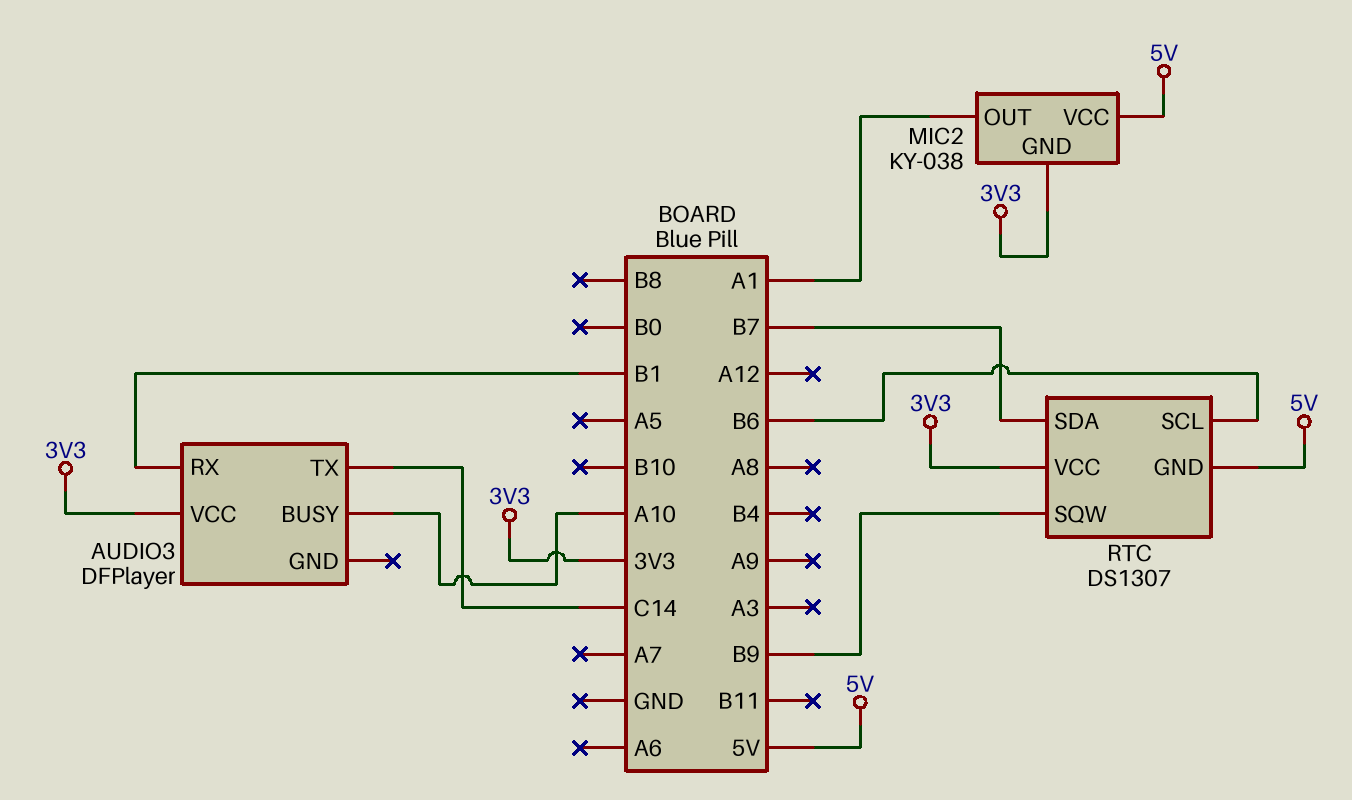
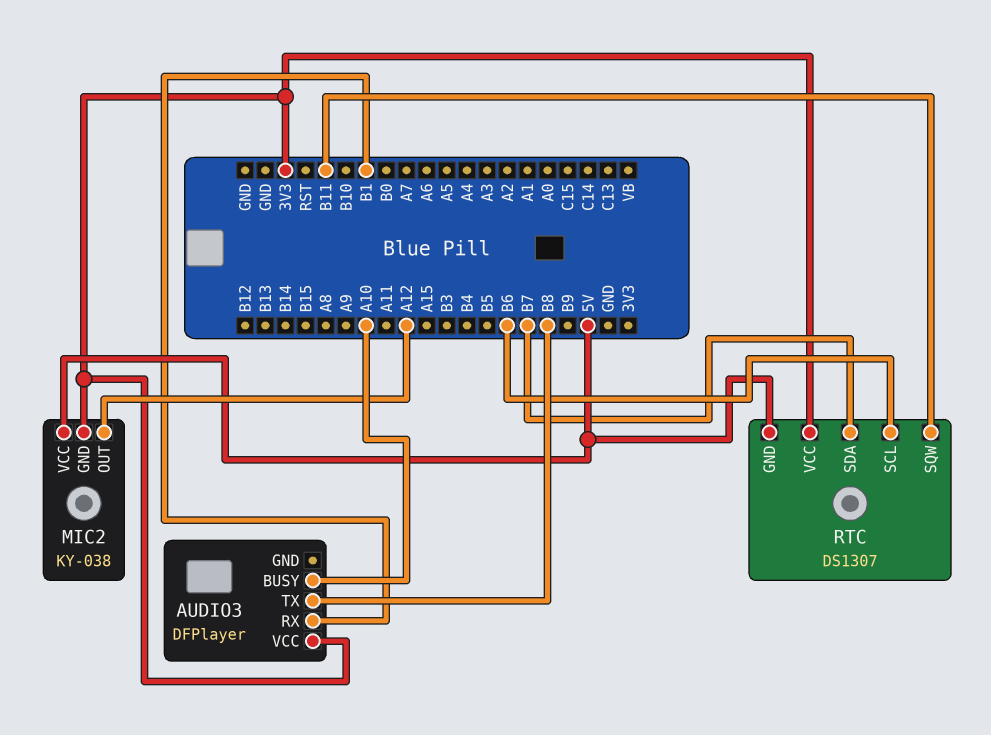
AUDIO3 pin TX: C14 -> B8
MIC2 pin OUT: A1 -> A12
RTC pin SQW: B9 -> B11

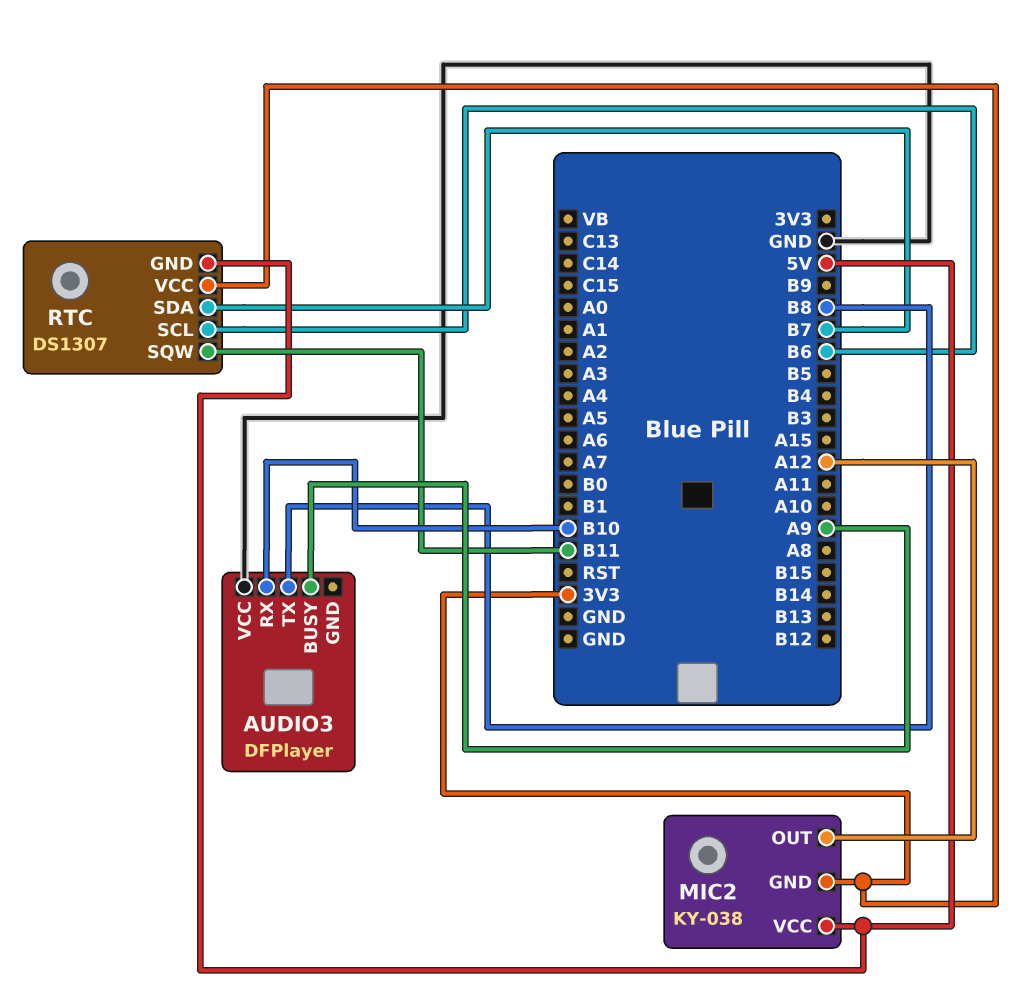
AUDIO3 pin BUSY: A10 -> A9
AUDIO3 pin RX: B1 -> B10
AUDIO3 pin VCC: 3V3 -> GND

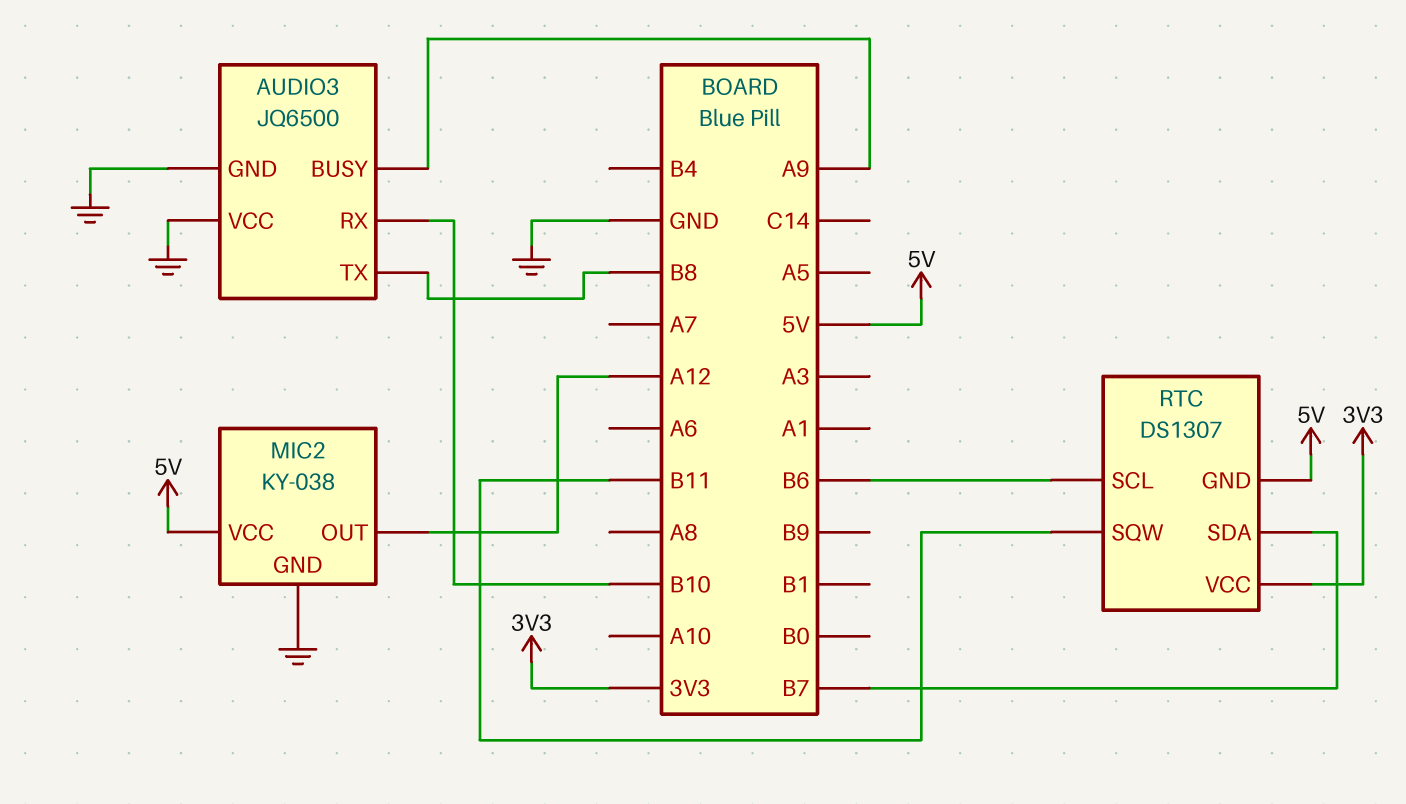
AUDIO3: DFPlayer -> JQ6500
AUDIO3 pin GND: none -> GND
MIC2 pin GND: 3V3 -> GND

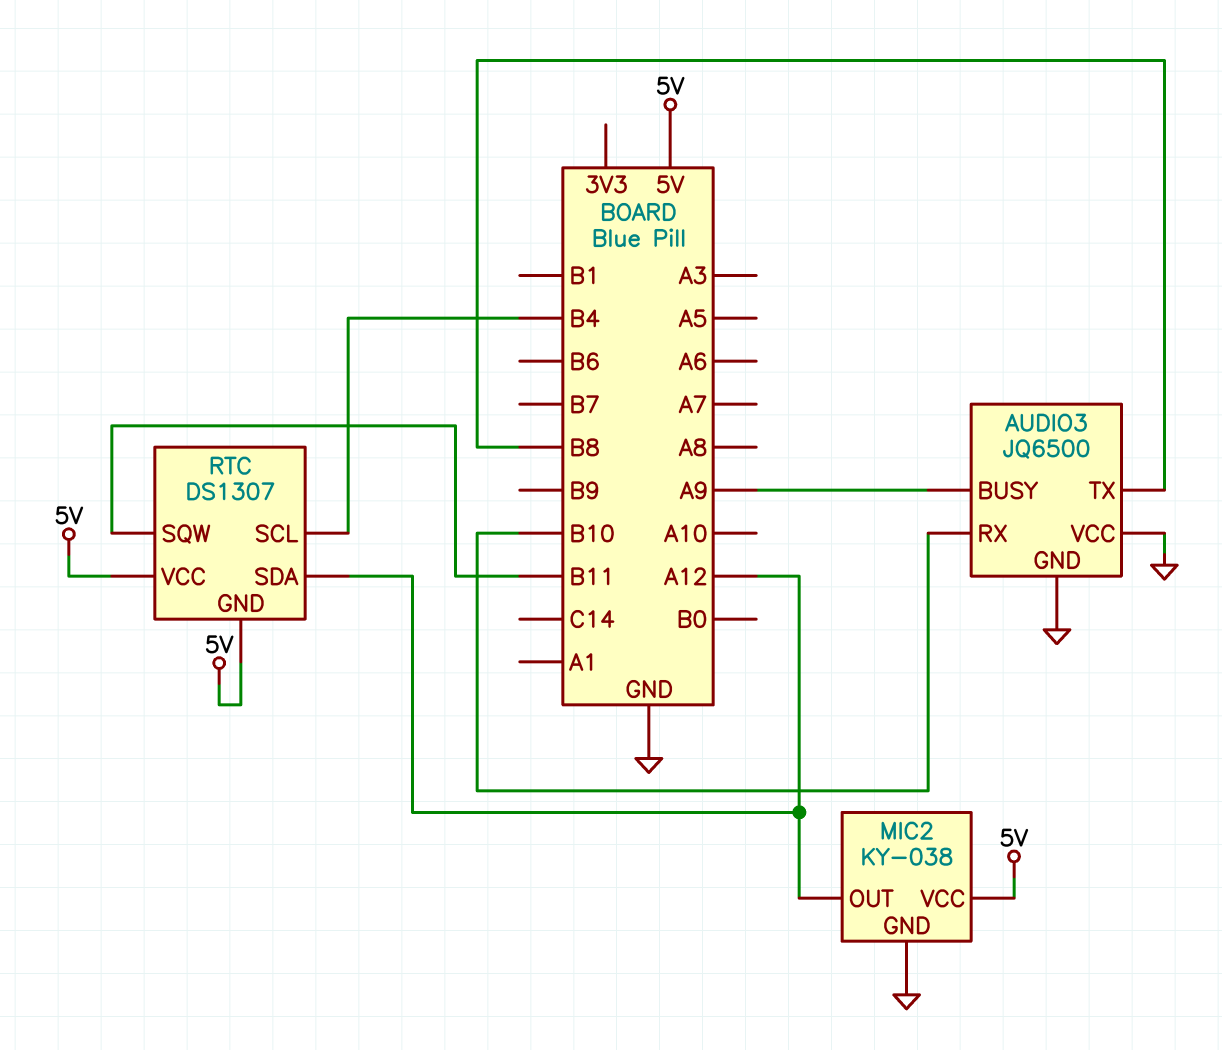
RTC pin SCL: B6 -> B4
RTC pin SDA: B7 -> A12
RTC pin VCC: 3V3 -> 5V

